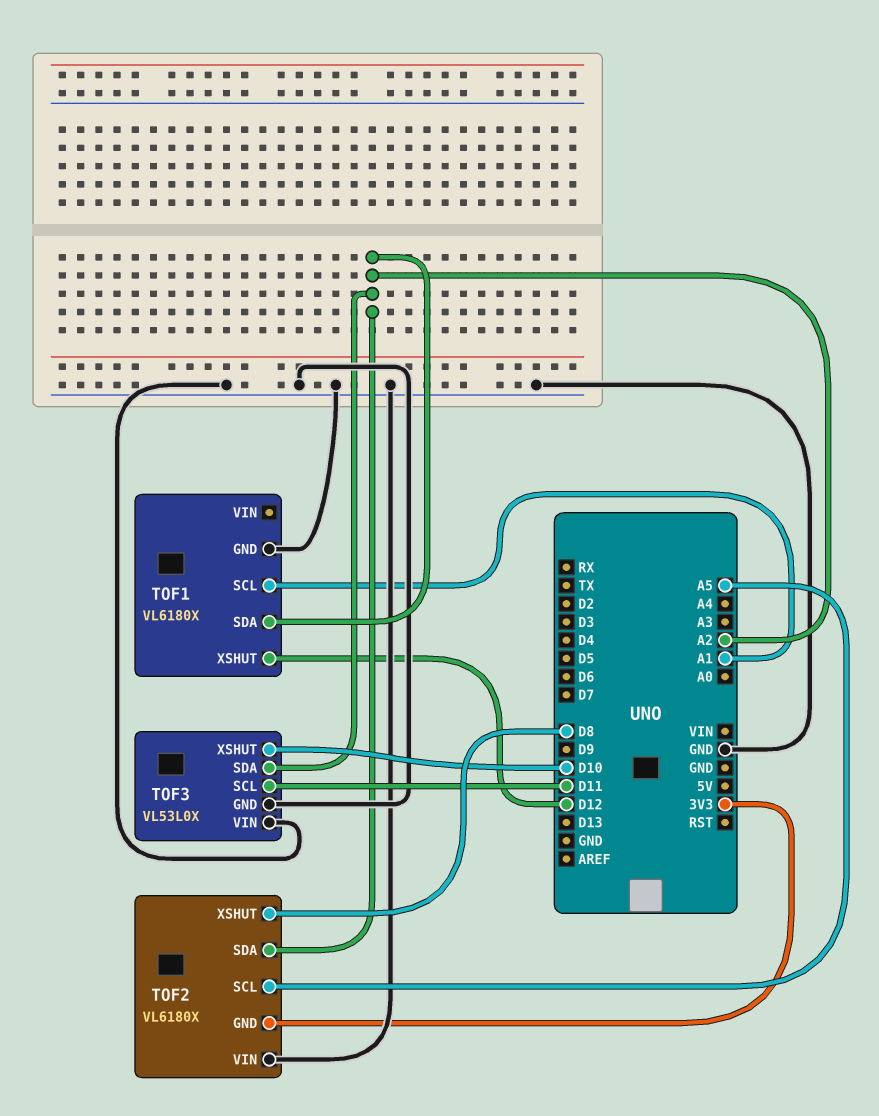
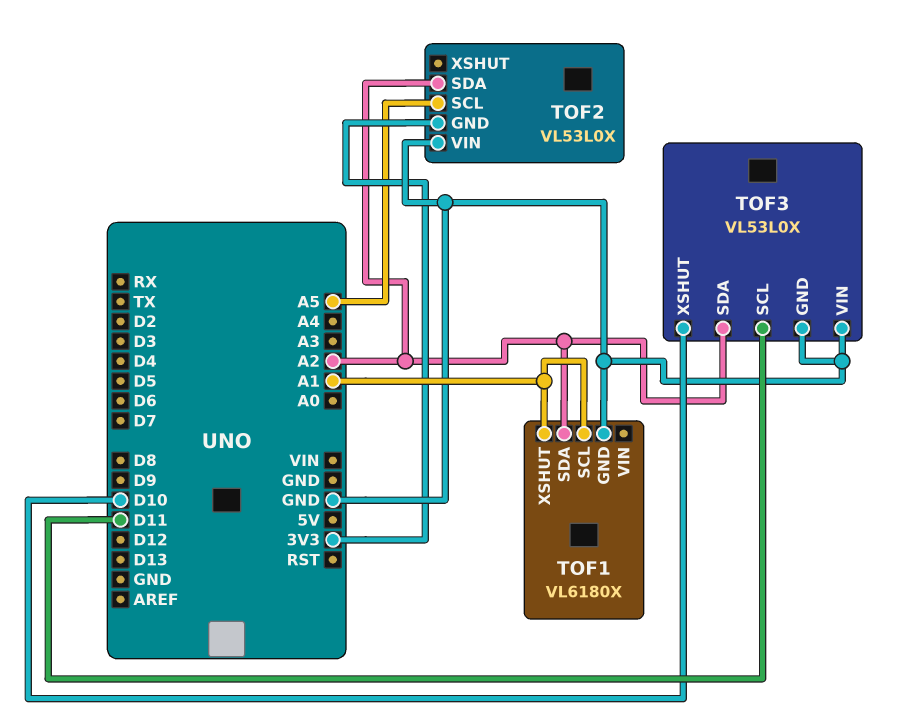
TOF1 pin XSHUT: D12 -> A1
TOF2: VL6180X -> VL53L0X
TOF2 pin XSHUT: D8 -> none

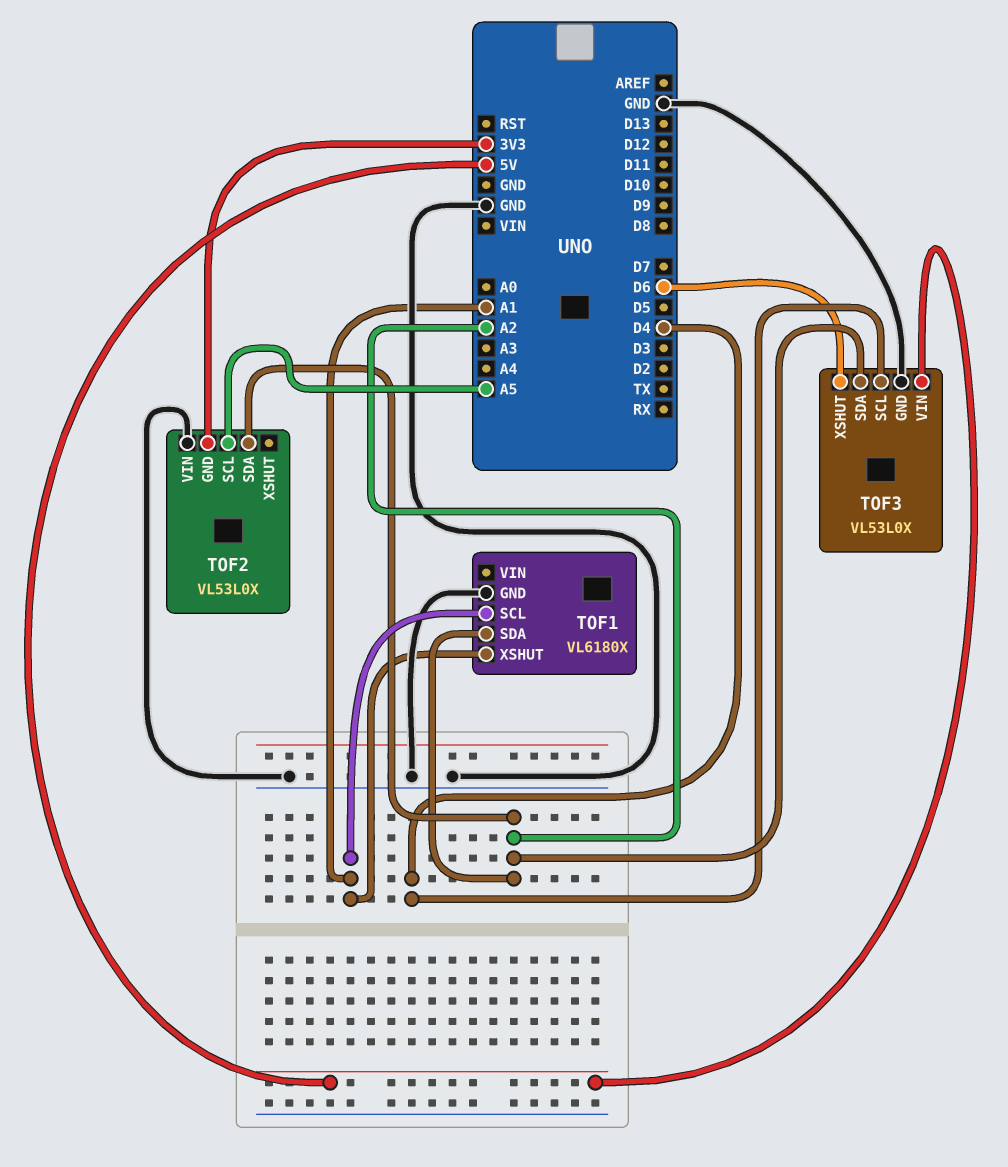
TOF3 pin SCL: D11 -> D4
TOF3 pin VIN: GND -> 5V
TOF3 pin XSHUT: D10 -> D6

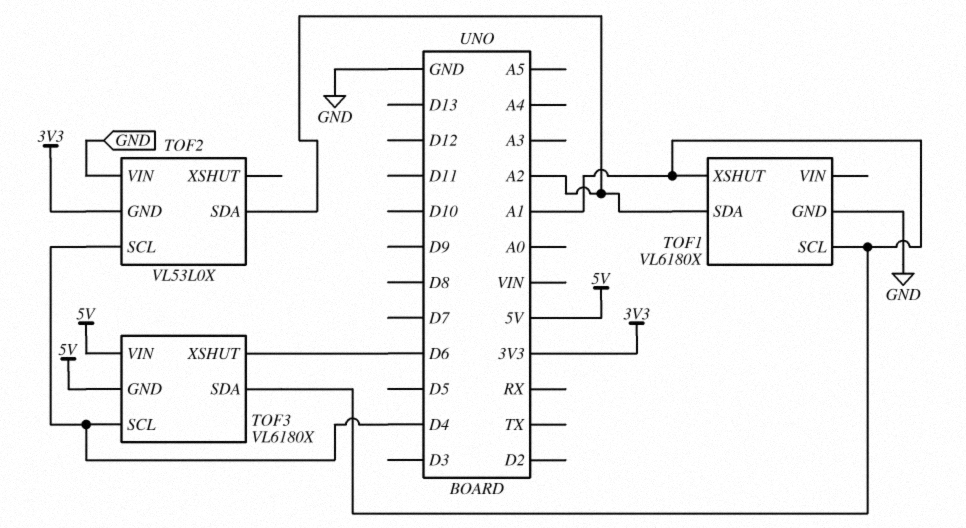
TOF2 pin SCL: A5 -> D4
TOF3: VL53L0X -> VL6180X
TOF3 pin GND: GND -> 5V
TOF3 pin SDA: A2 -> A1

